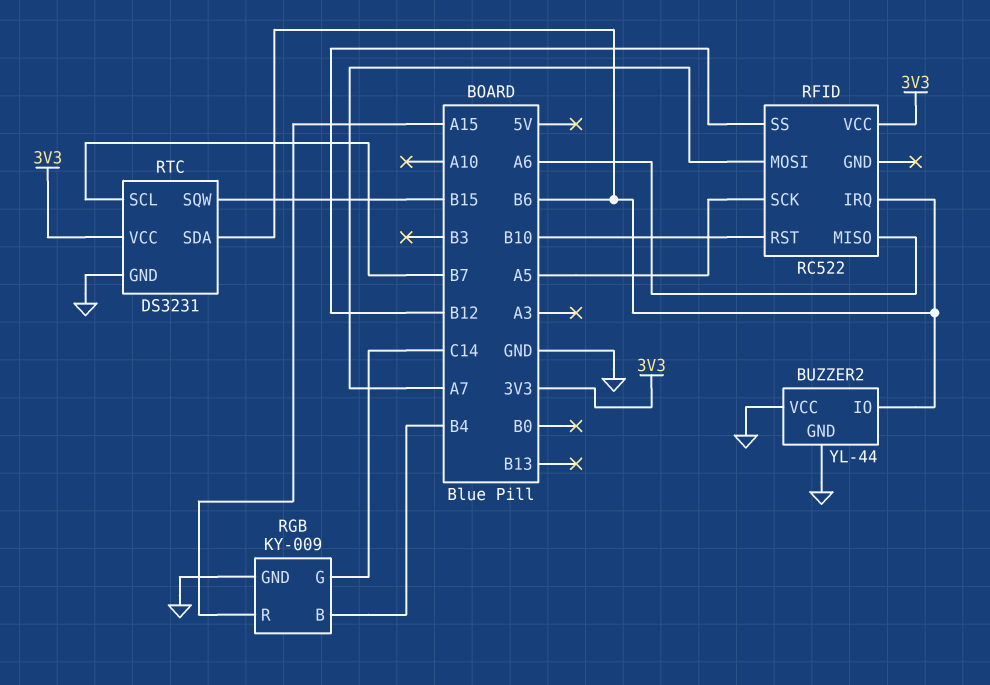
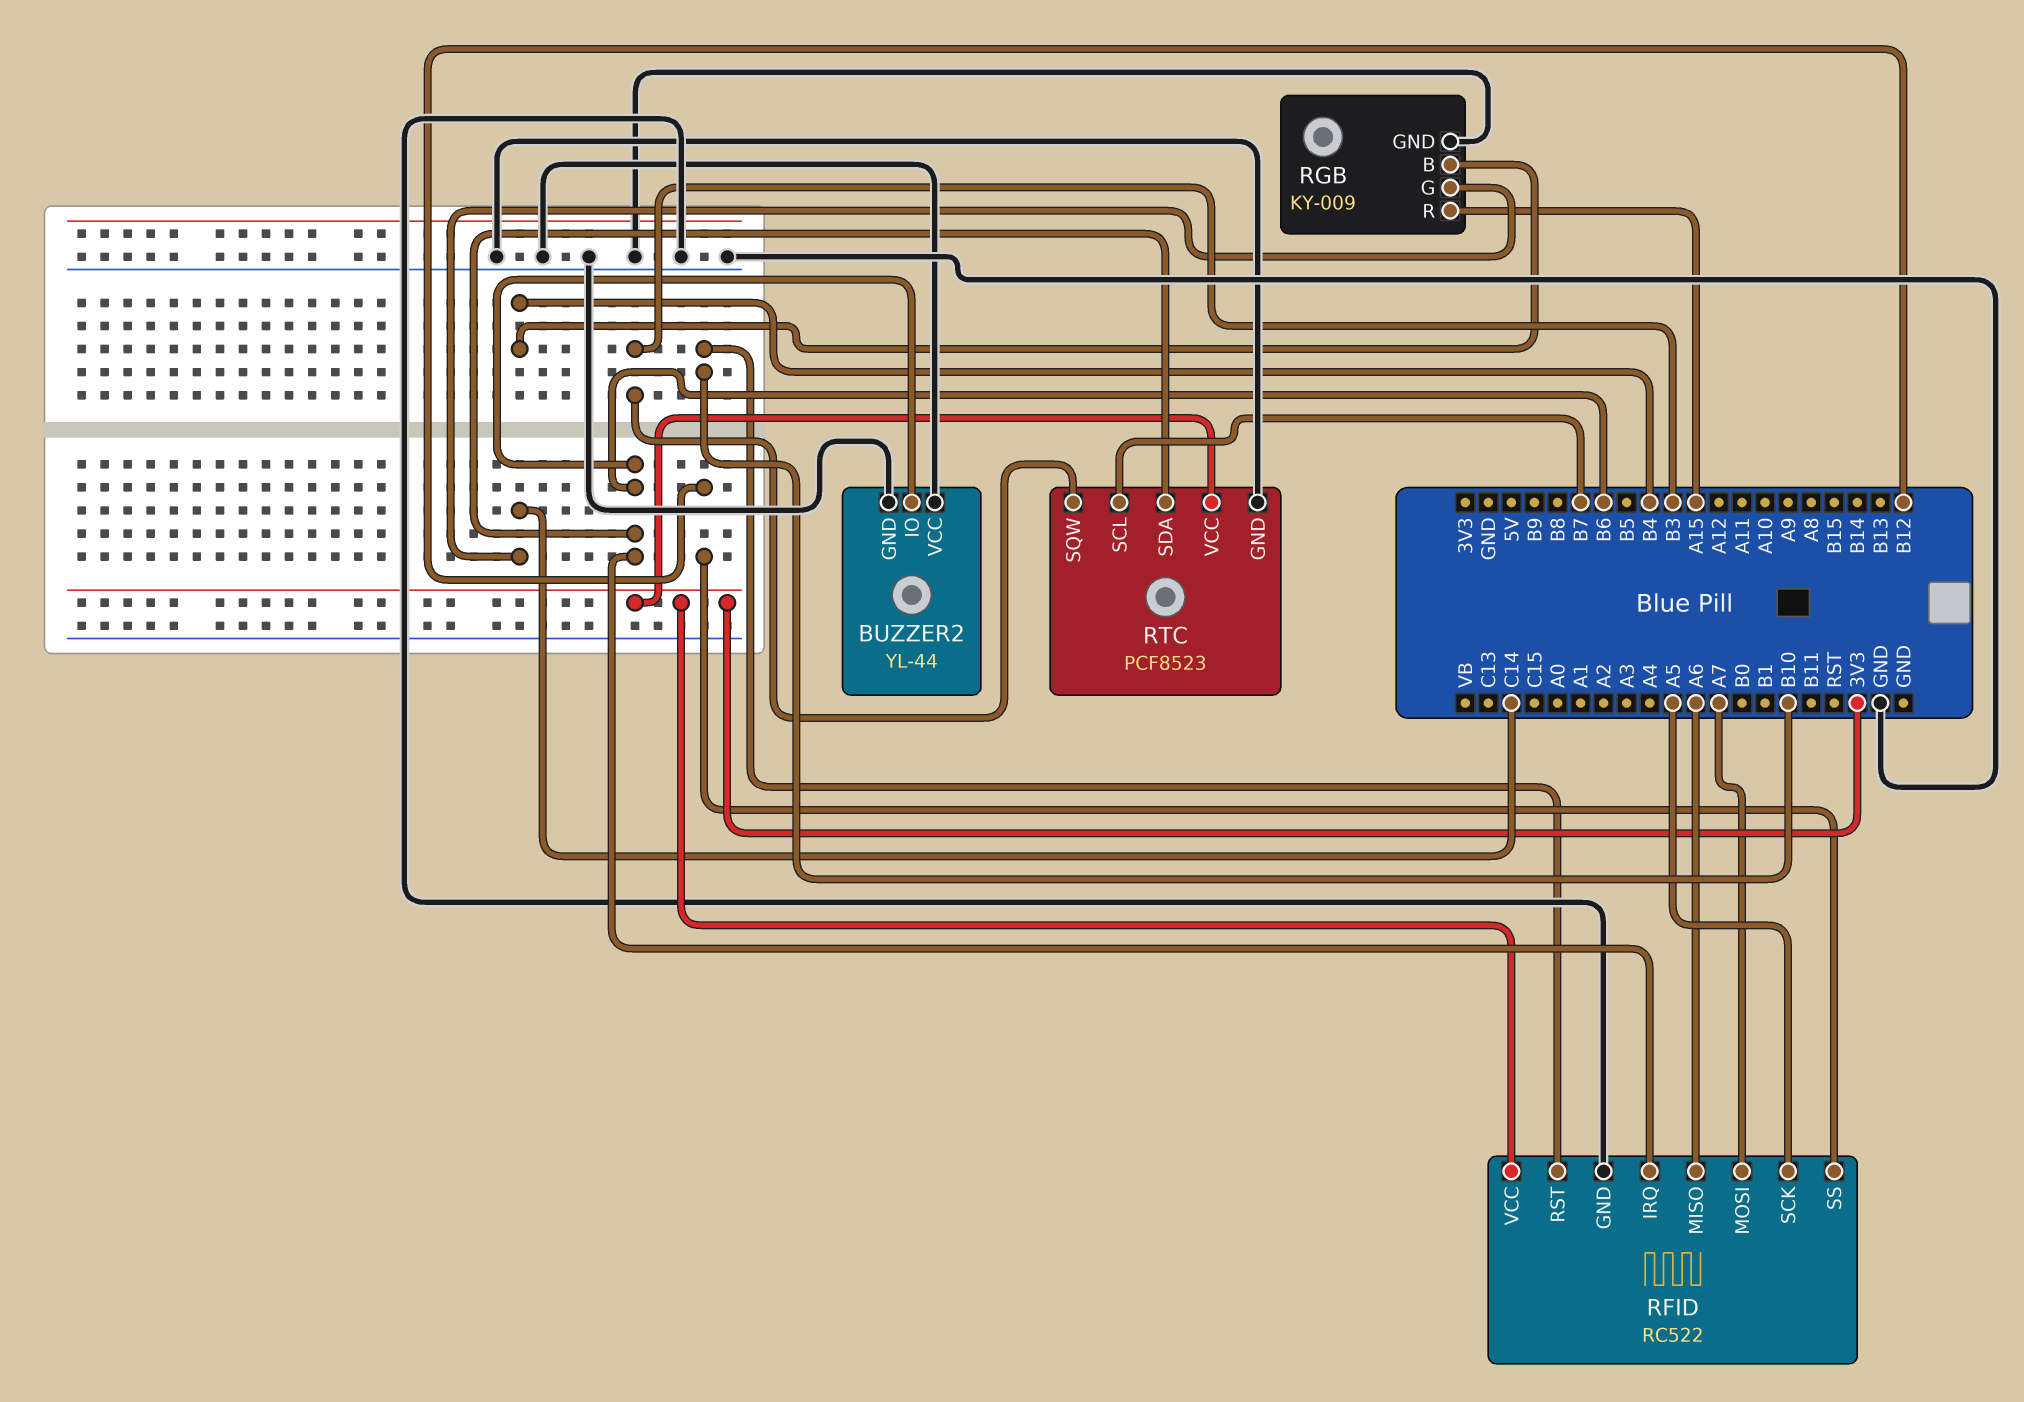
RFID pin GND: none -> GND
RTC: DS3231 -> PCF8523
RTC pin SQW: B15 -> B3

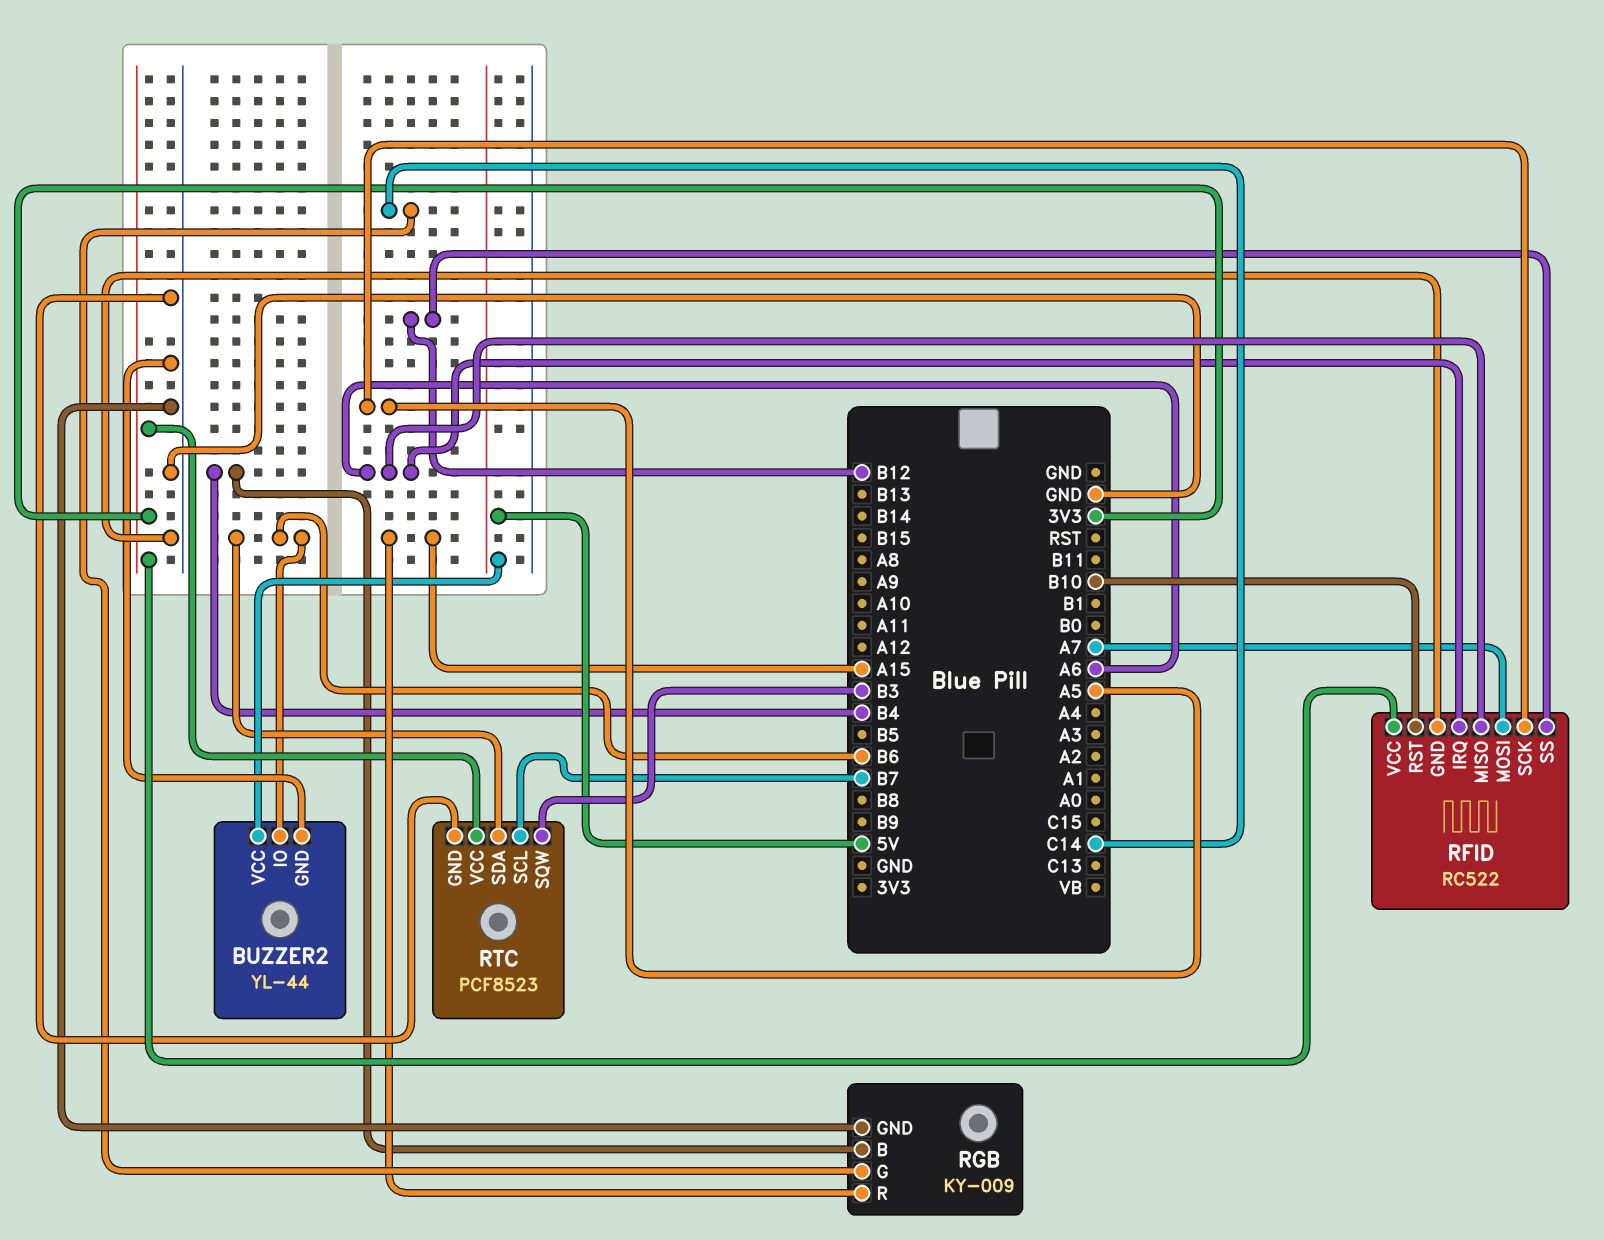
BUZZER2 pin VCC: GND -> 5V
RFID pin IRQ: B6 -> A6

